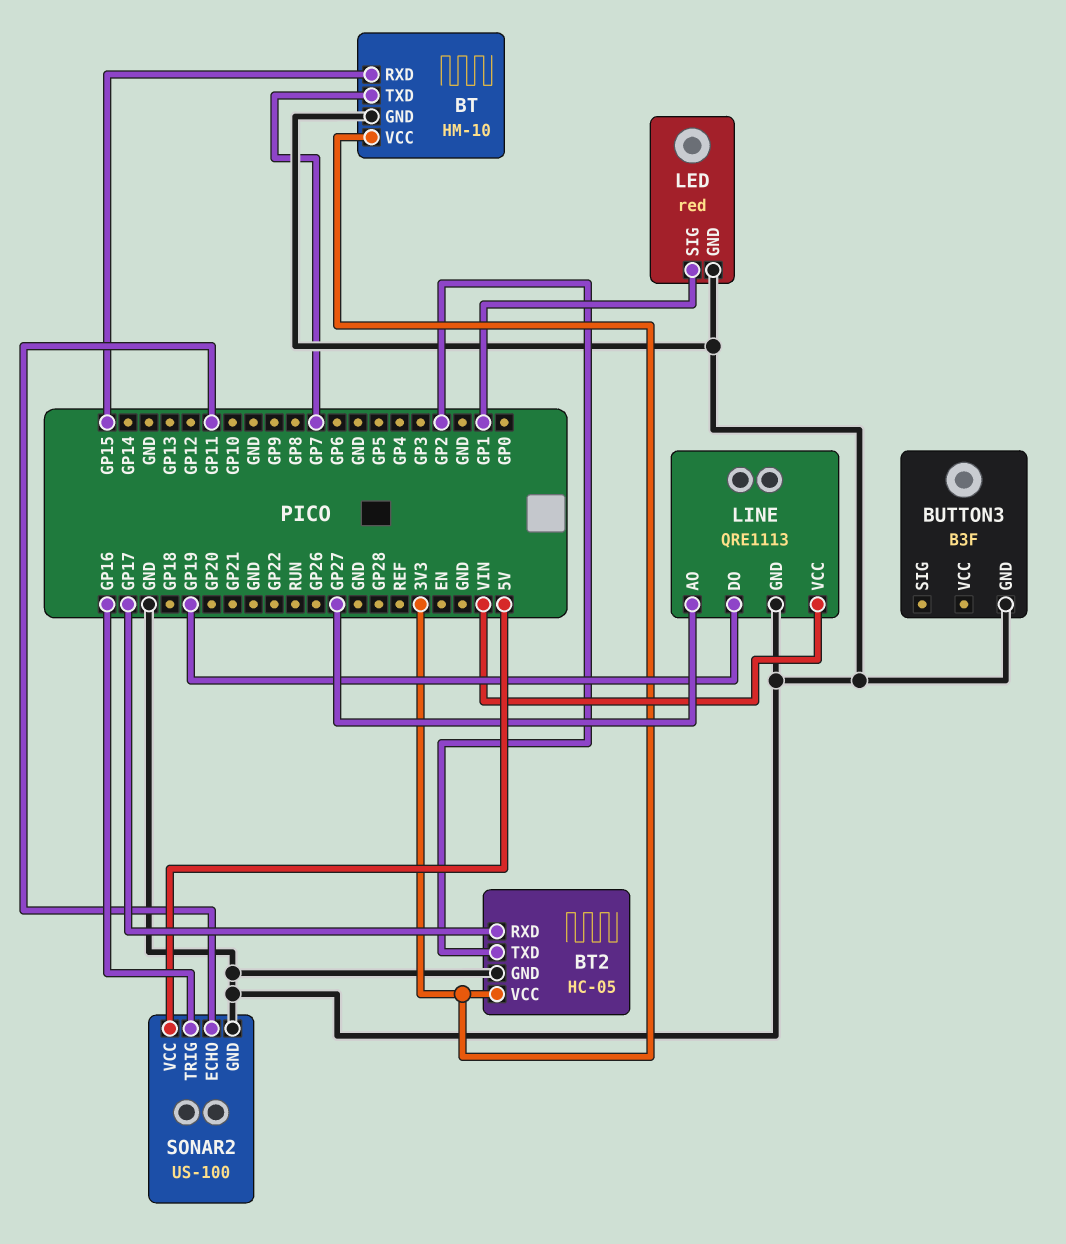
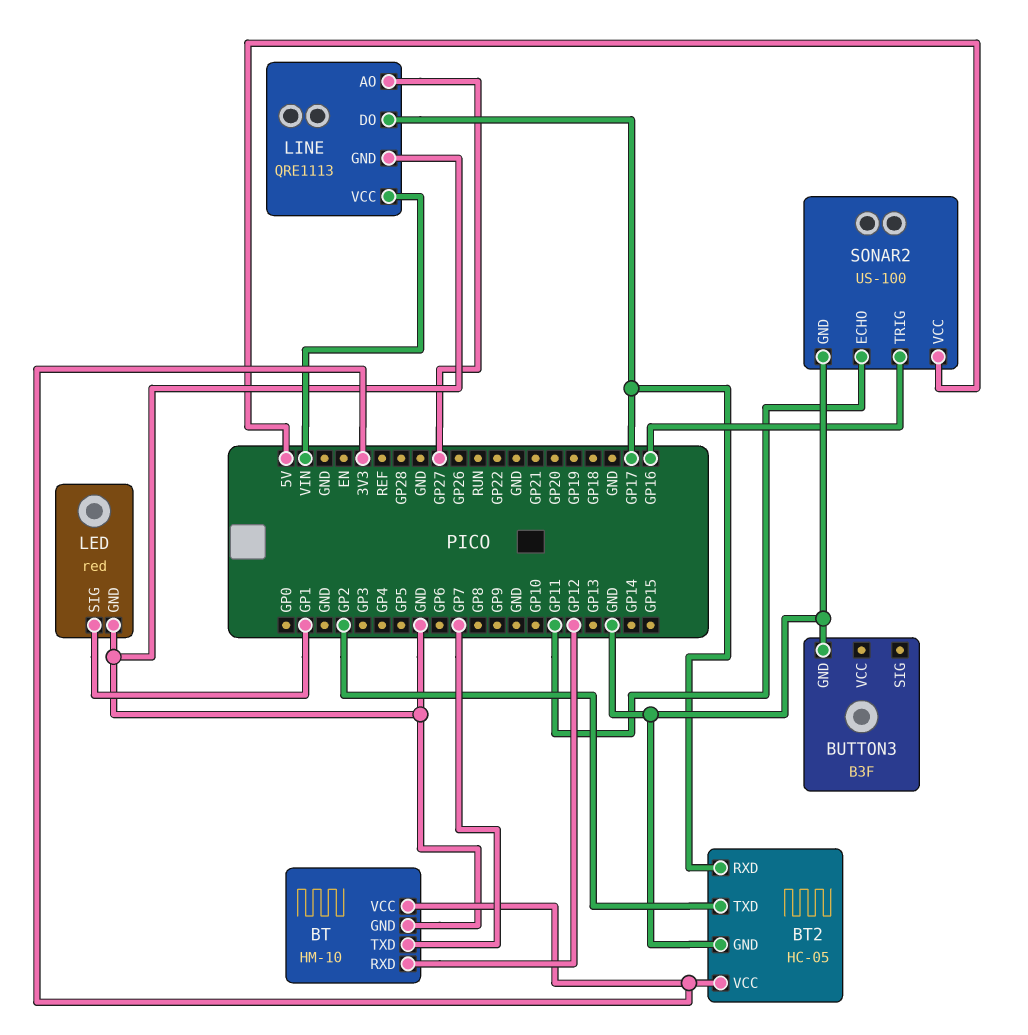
BT pin RXD: GP15 -> GP12
LINE pin DO: GP19 -> GP17

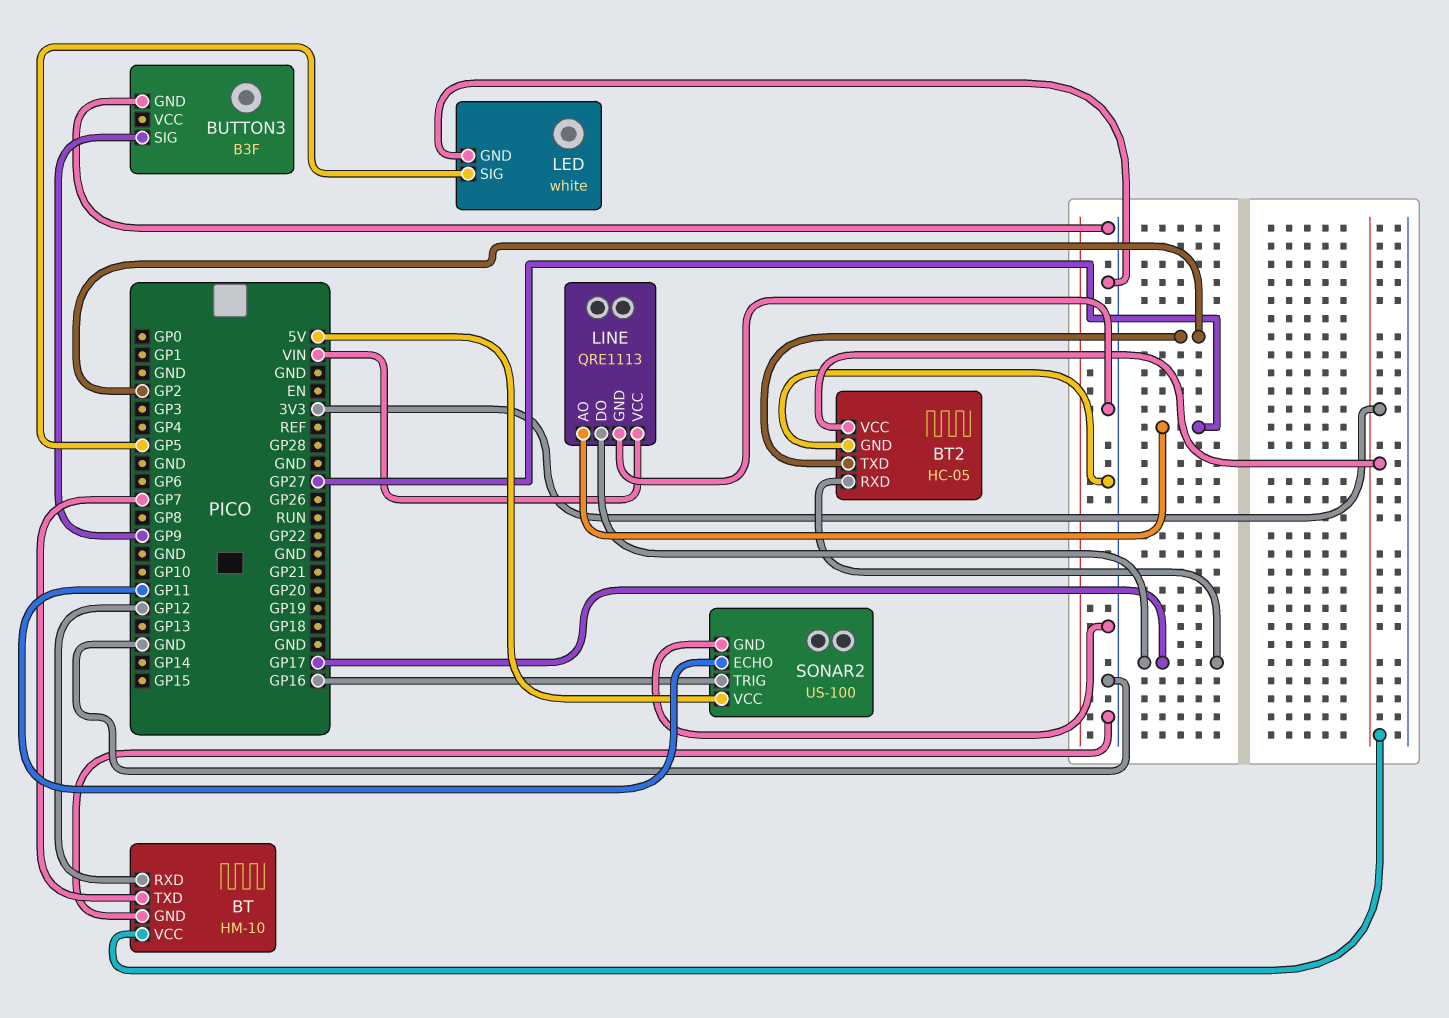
BUTTON3 pin SIG: none -> GP9
LED: red -> white
LED pin SIG: GP1 -> GP5

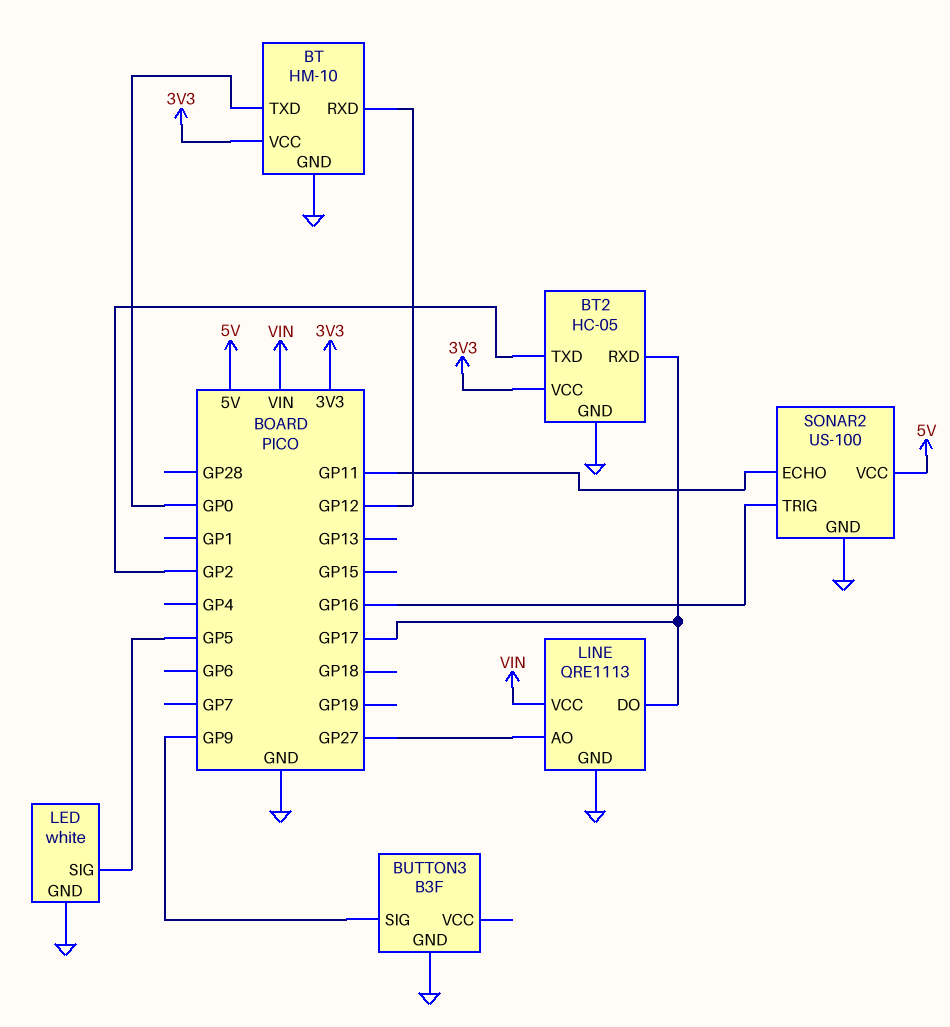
BT pin TXD: GP7 -> GP0

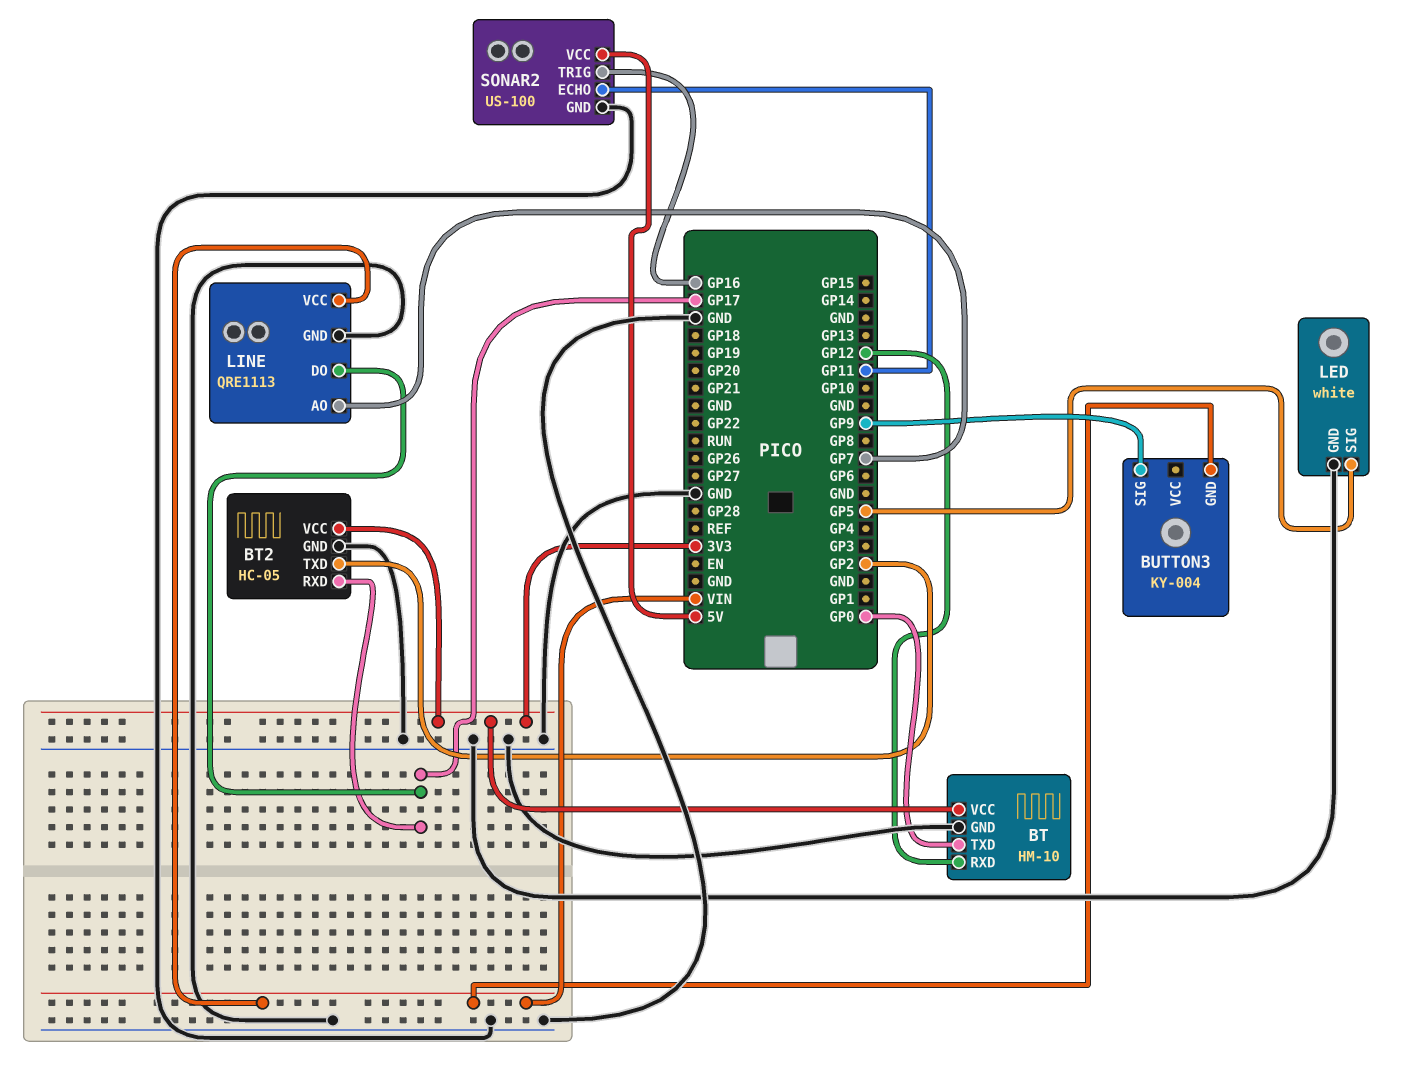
BUTTON3: B3F -> KY-004
BUTTON3 pin GND: GND -> VIN
LINE pin AO: GP27 -> GP7

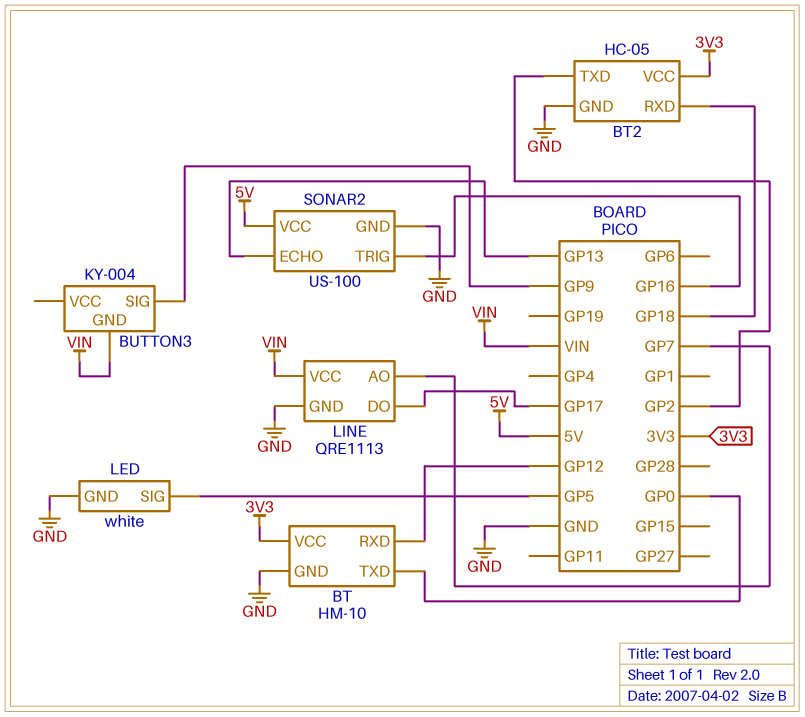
BT2 pin RXD: GP17 -> GP18
SONAR2 pin ECHO: GP11 -> GP13

